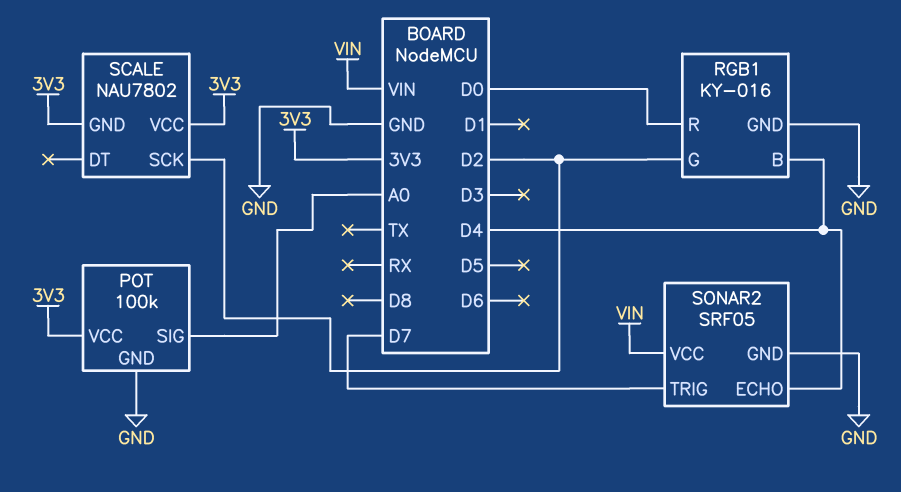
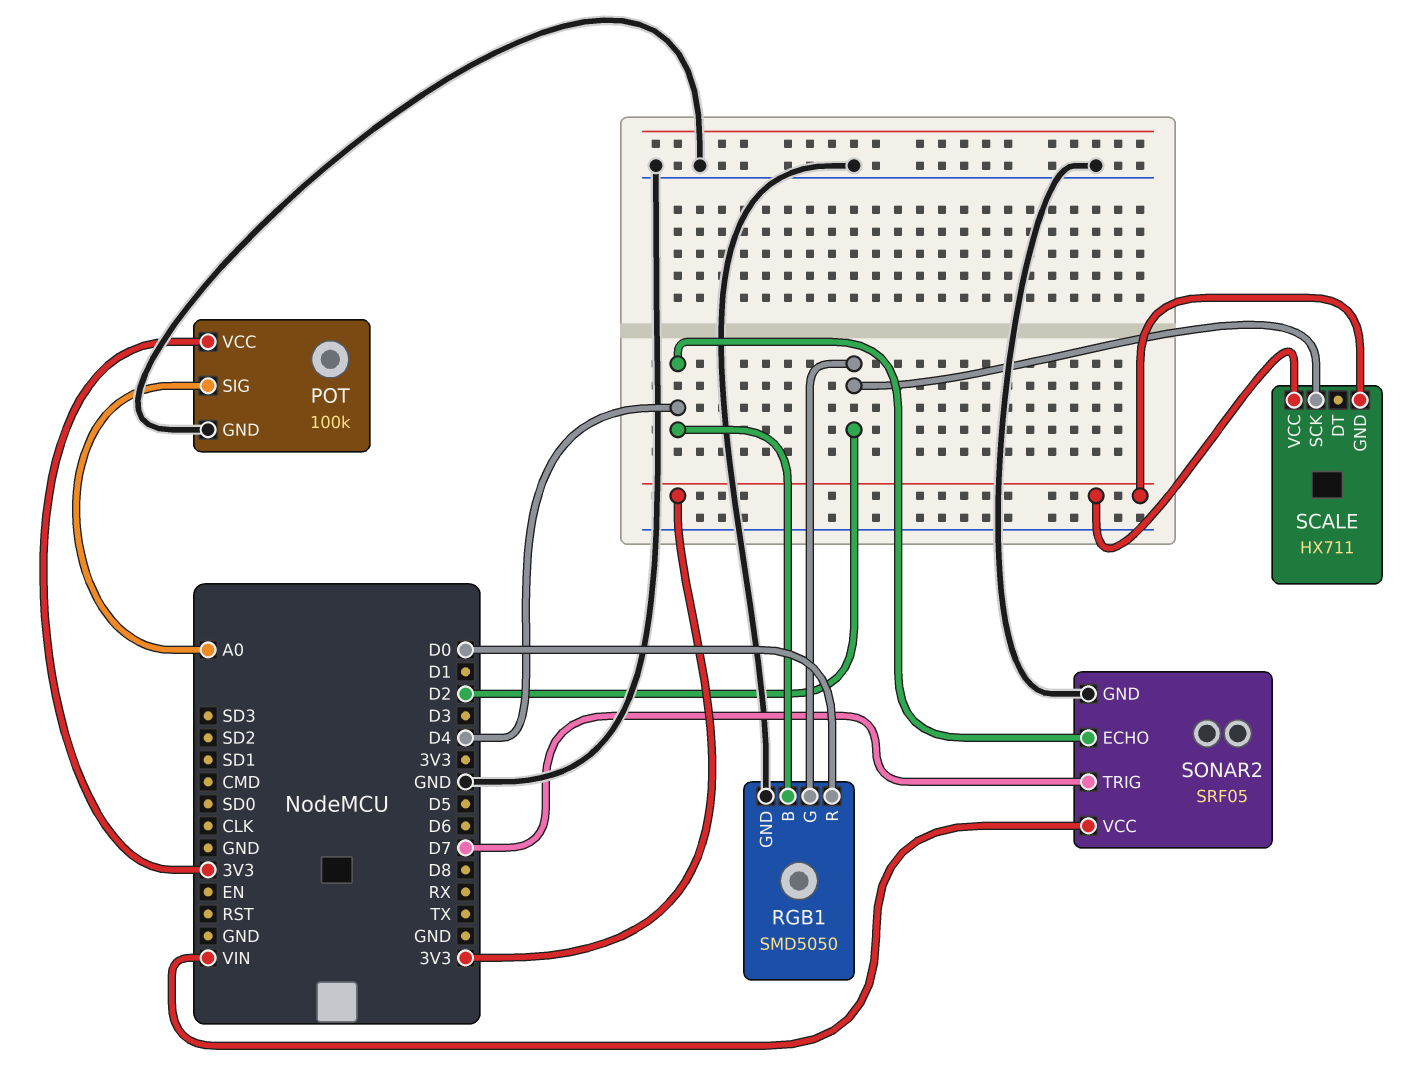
RGB1: KY-016 -> SMD5050
SCALE: NAU7802 -> HX711

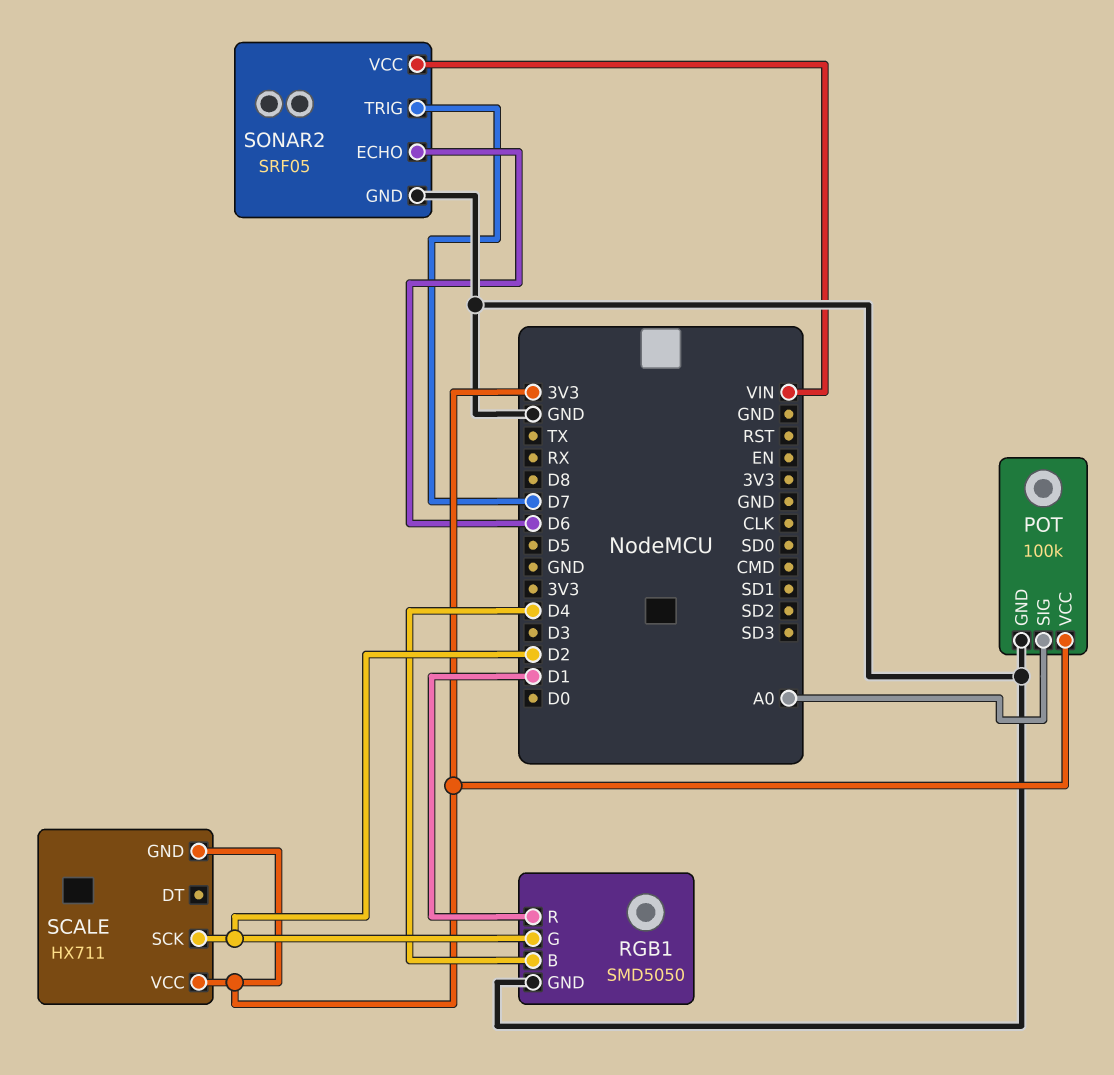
RGB1 pin R: D0 -> D1
SONAR2 pin ECHO: D4 -> D6

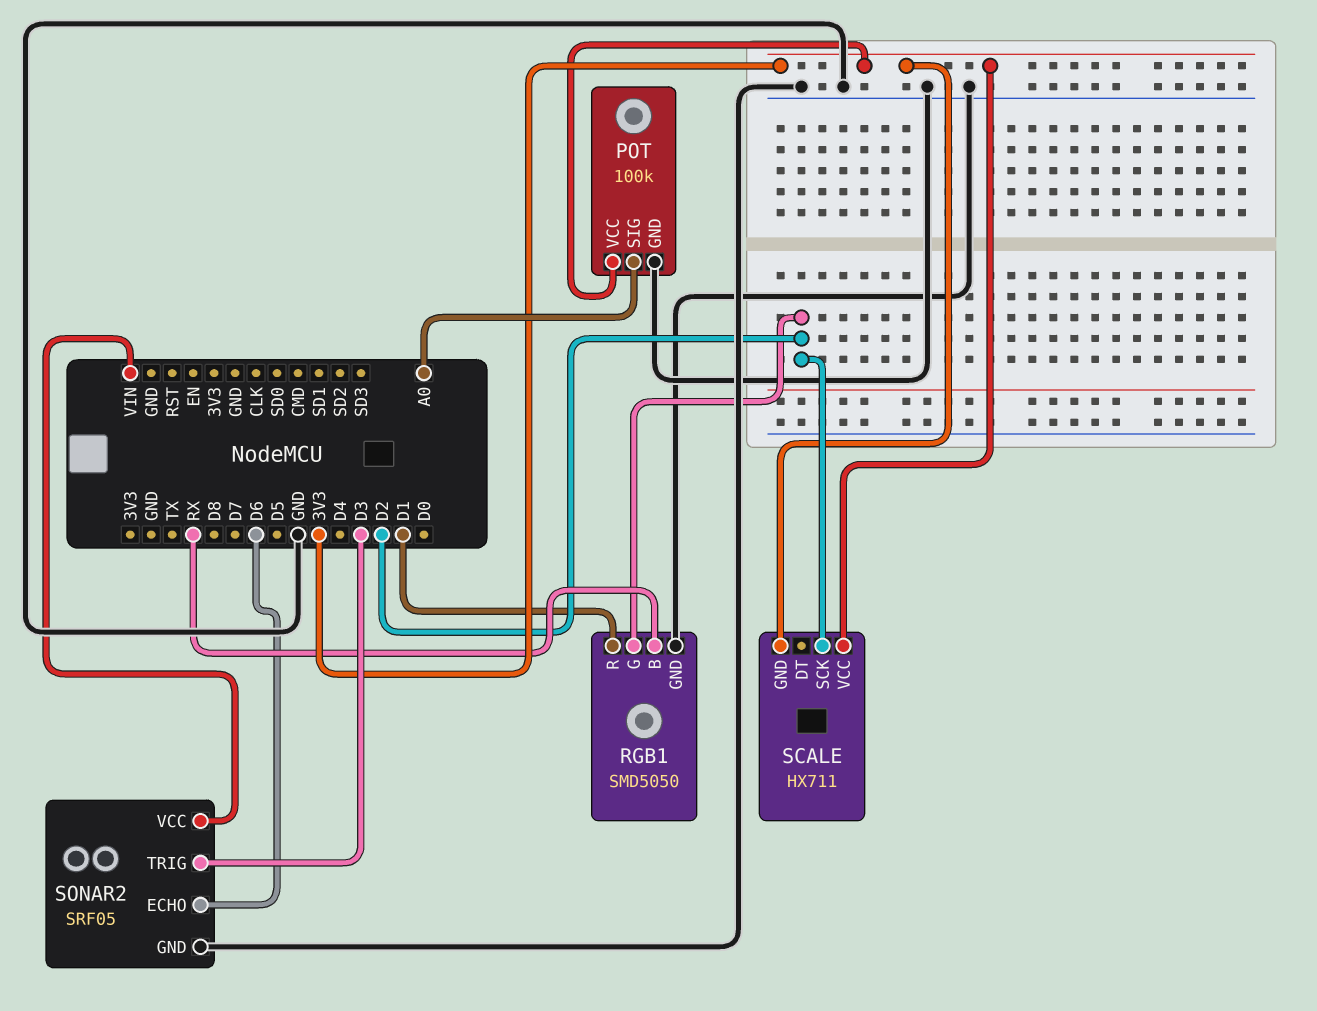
RGB1 pin B: D4 -> RX
SONAR2 pin TRIG: D7 -> D3

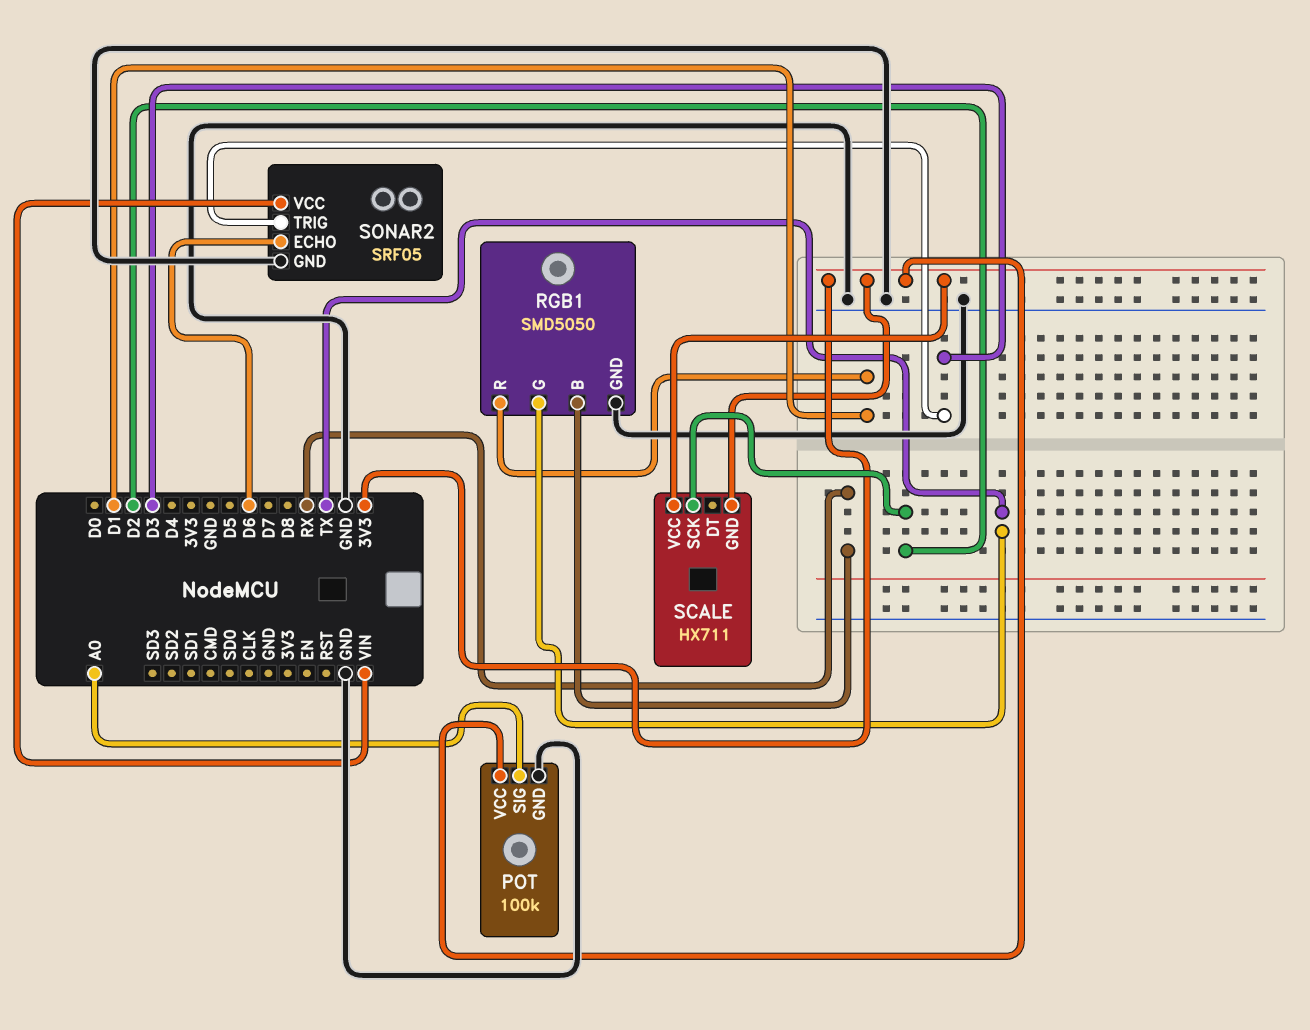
RGB1 pin G: D2 -> TX

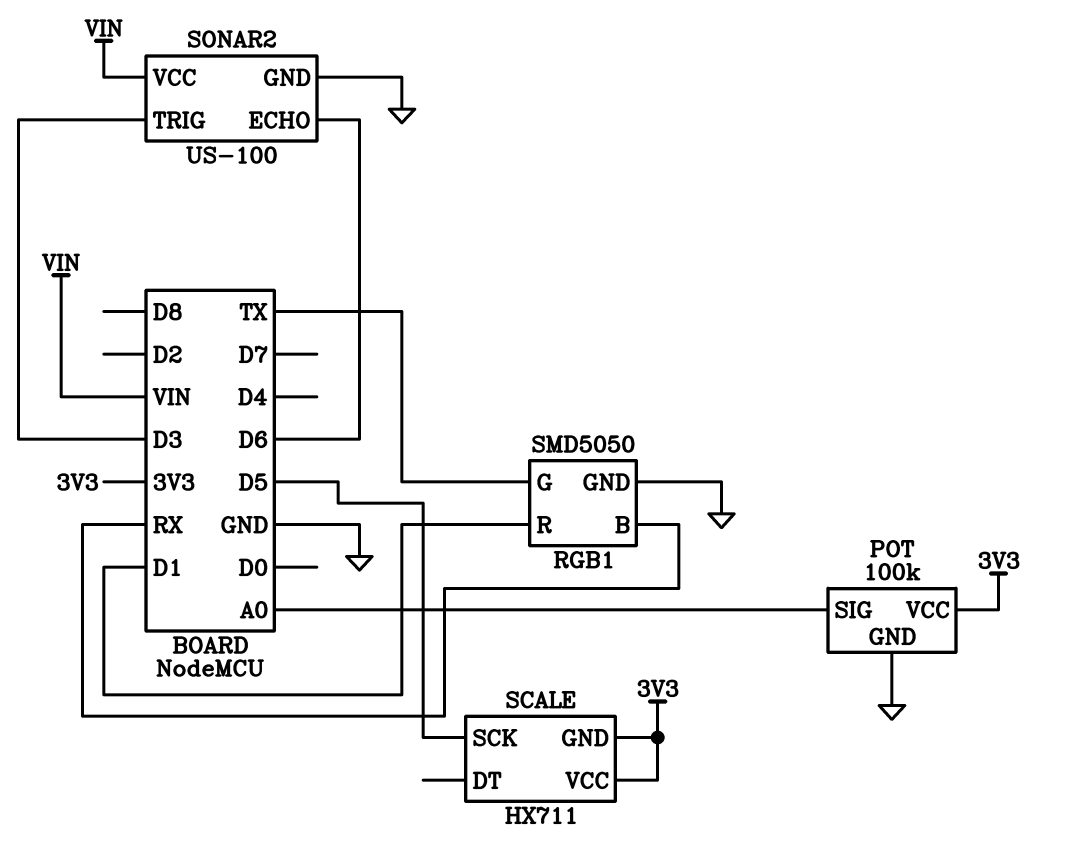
SCALE pin SCK: D2 -> D5
SONAR2: SRF05 -> US-100

